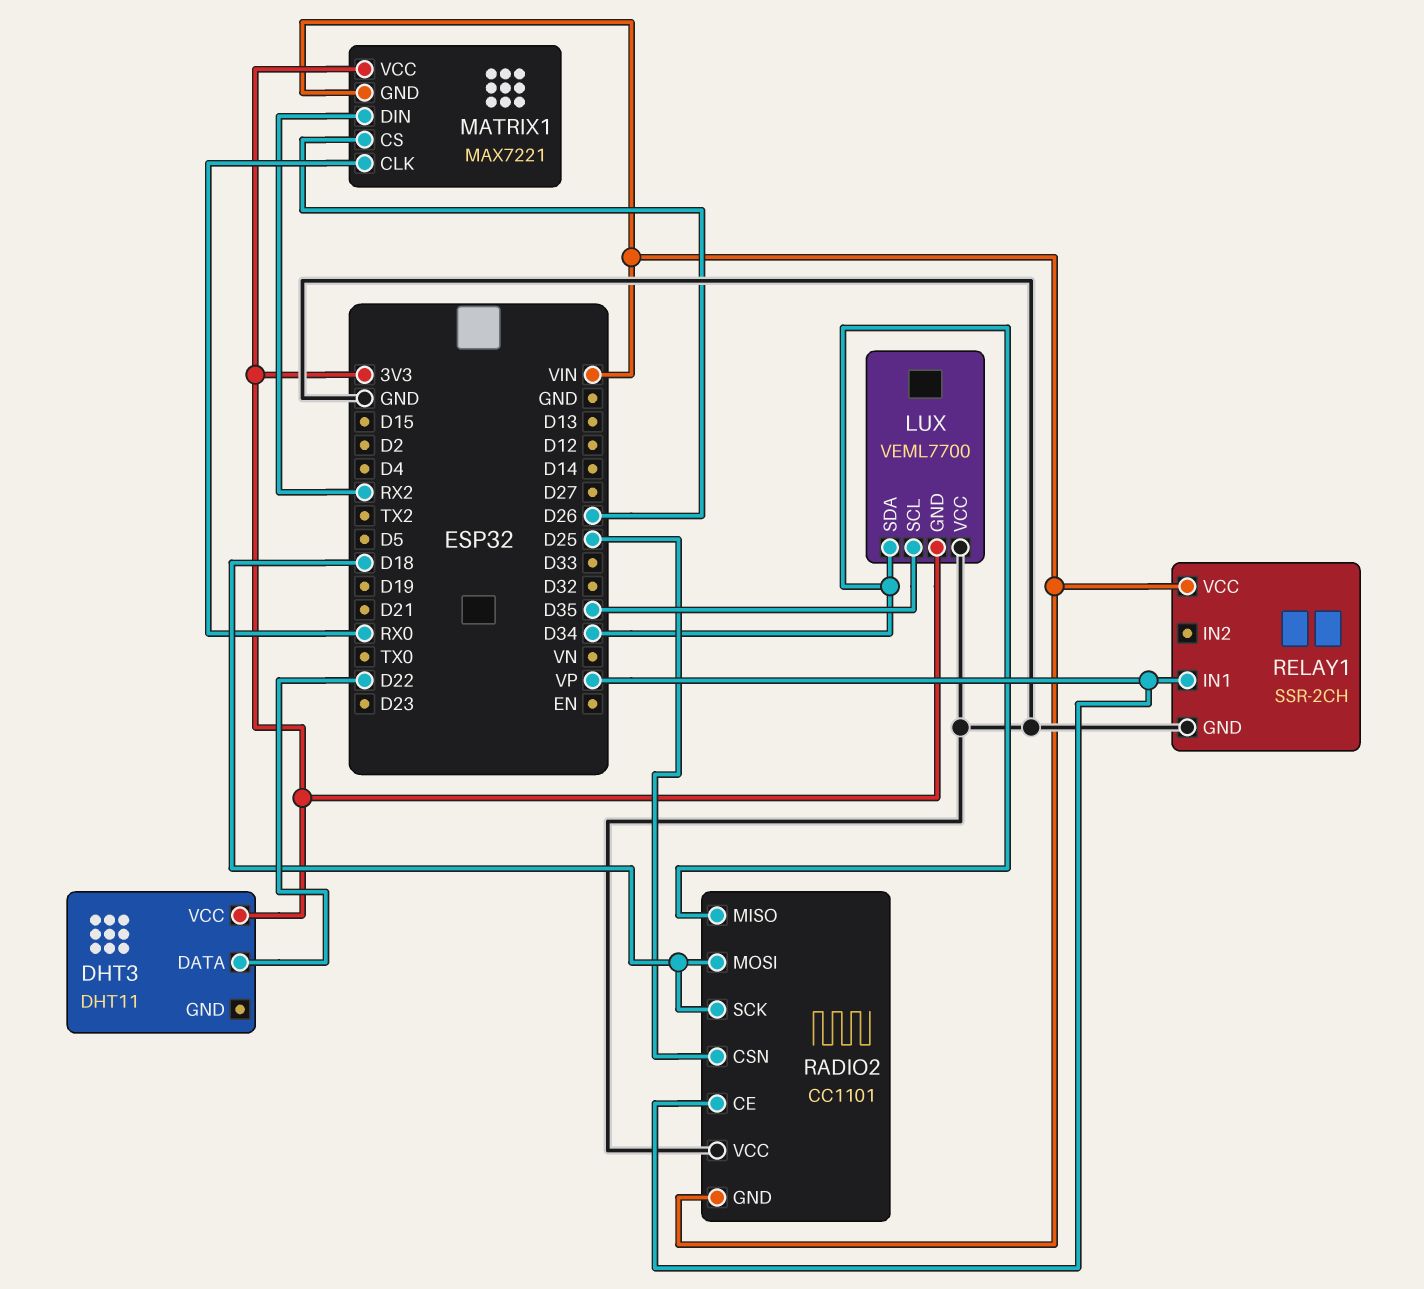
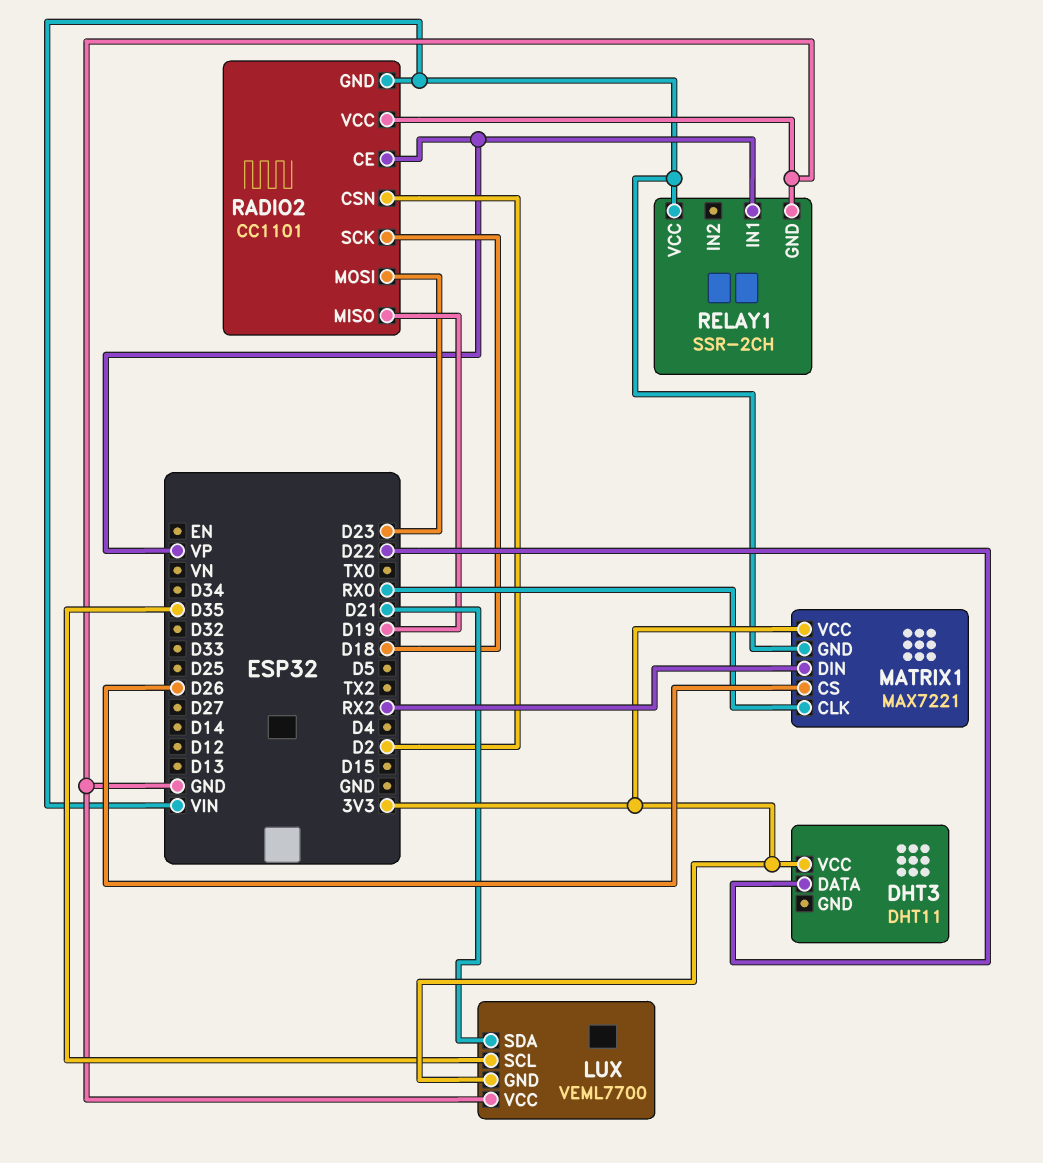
LUX pin SDA: D34 -> D21
RADIO2 pin CSN: D25 -> D2
RADIO2 pin MISO: D34 -> D19
RADIO2 pin MOSI: D18 -> D23

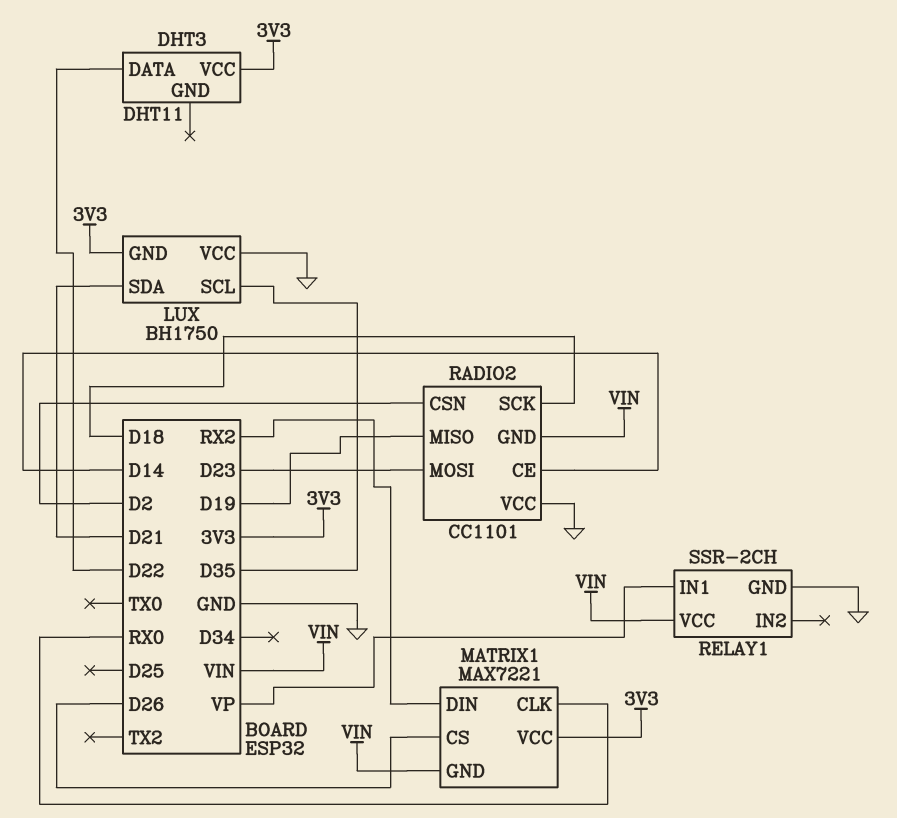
LUX: VEML7700 -> BH1750
RADIO2 pin CE: VP -> D14

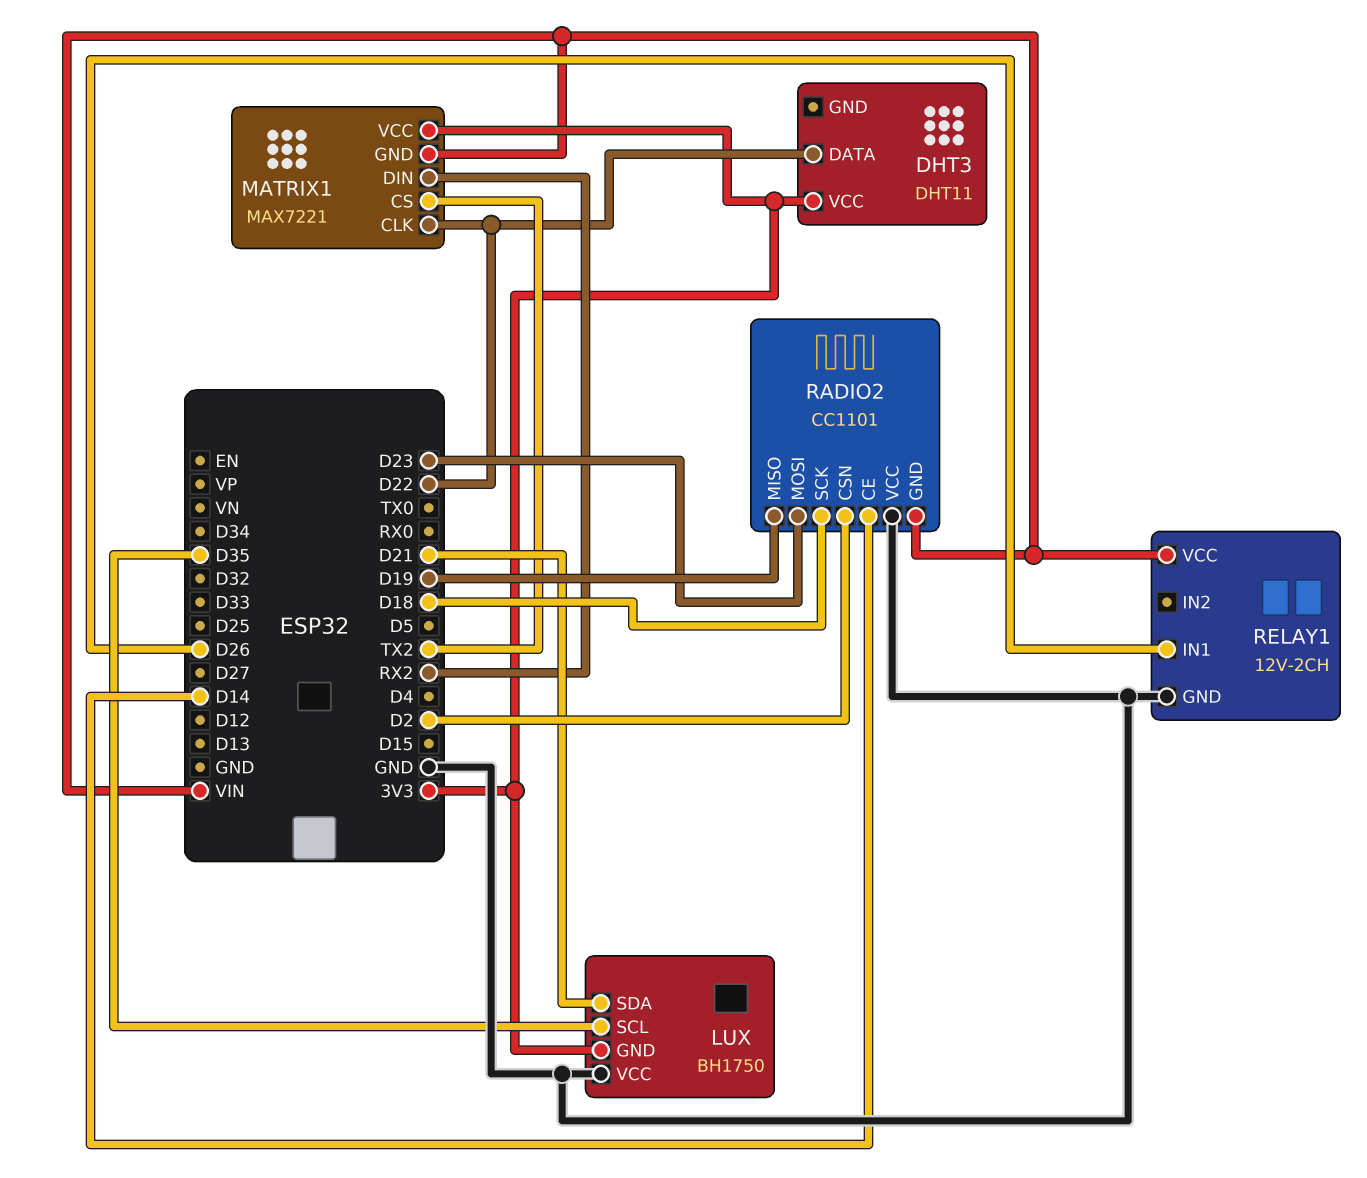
MATRIX1 pin CLK: RX0 -> D22
MATRIX1 pin CS: D26 -> TX2
RELAY1: SSR-2CH -> 12V-2CH
RELAY1 pin IN1: VP -> D26

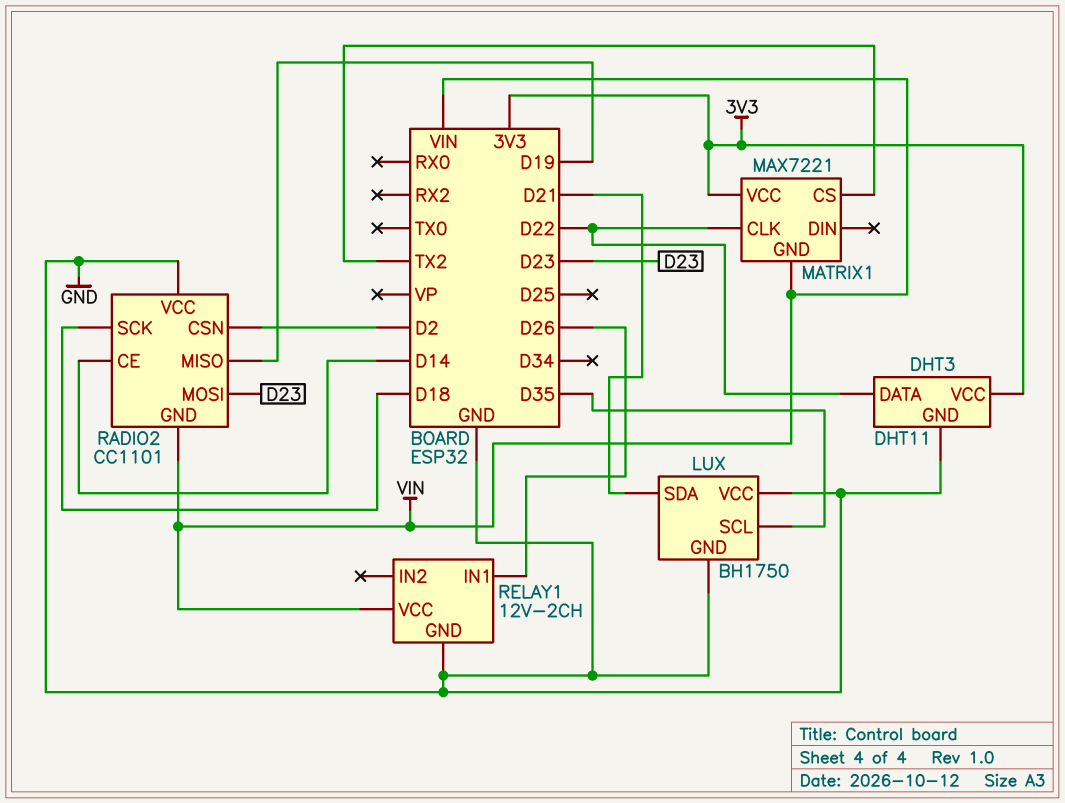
DHT3 pin GND: none -> GND
LUX pin GND: 3V3 -> GND
MATRIX1 pin DIN: RX2 -> none

